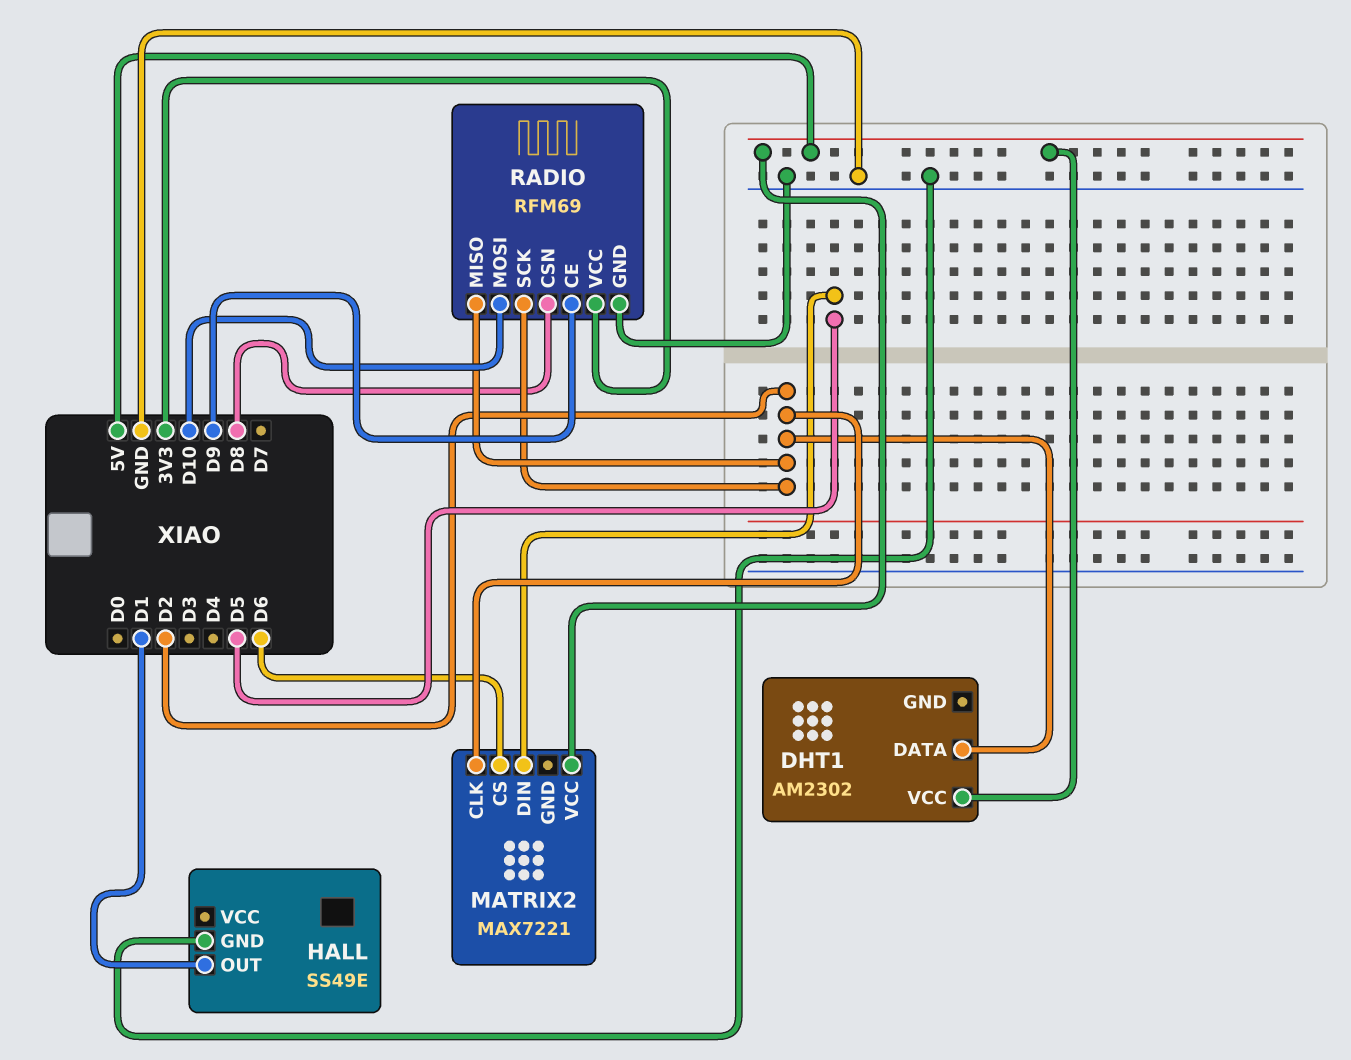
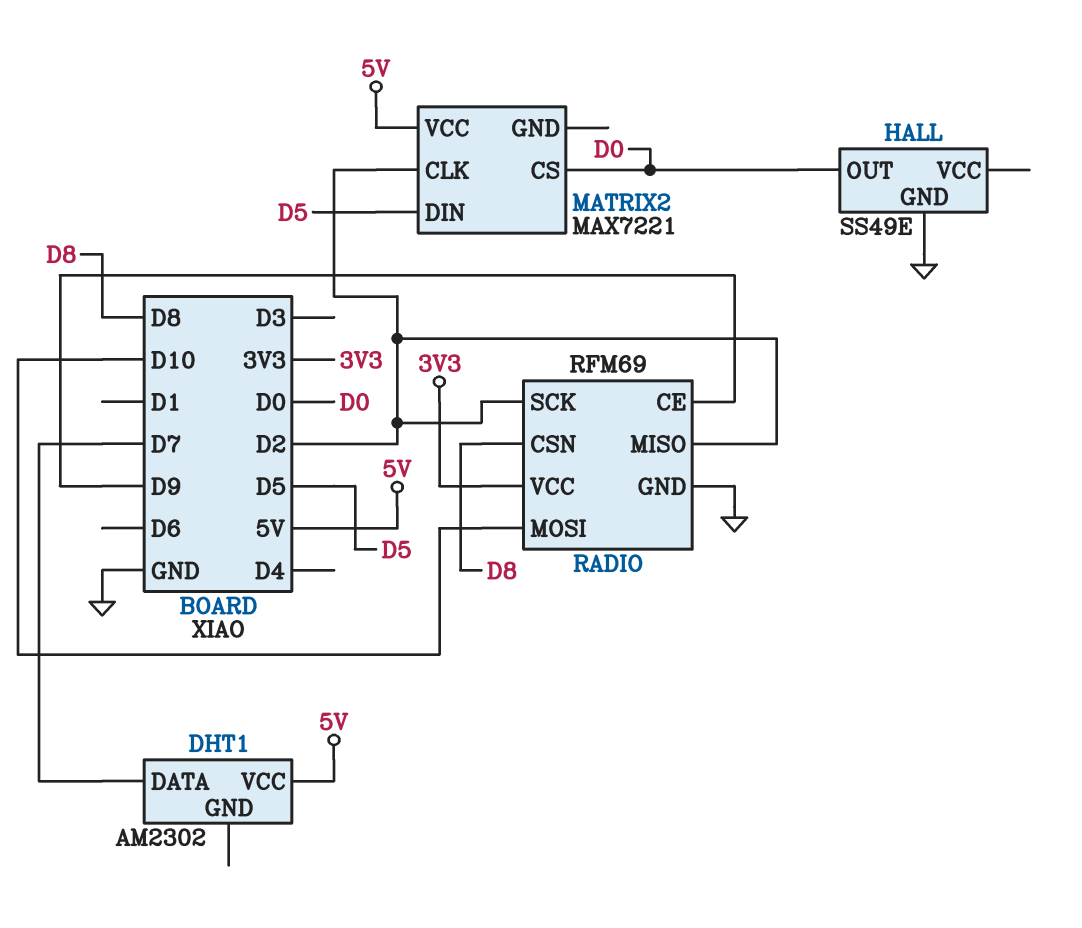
DHT1 pin DATA: D2 -> D7
HALL pin OUT: D1 -> D0
MATRIX2 pin CS: D6 -> D0

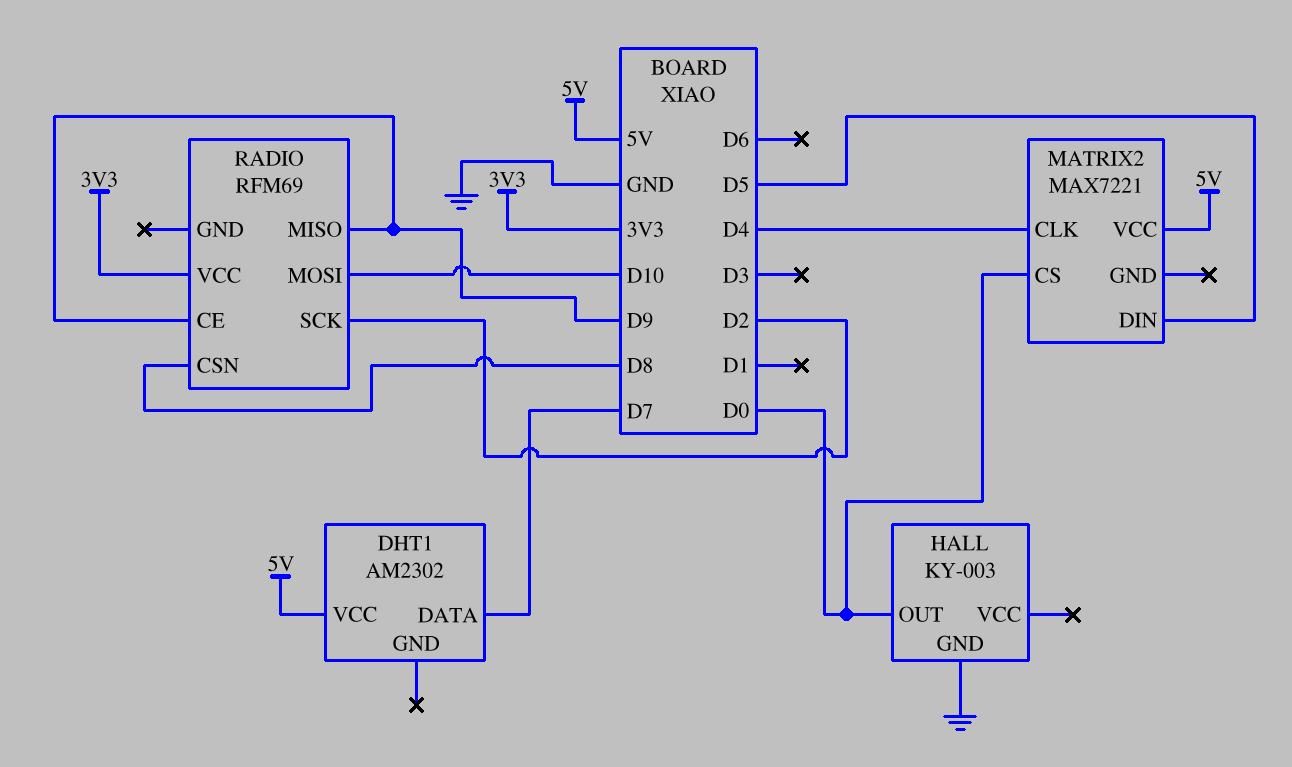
HALL: SS49E -> KY-003
MATRIX2 pin CLK: D2 -> D4
RADIO pin GND: GND -> none
RADIO pin MISO: D2 -> D9

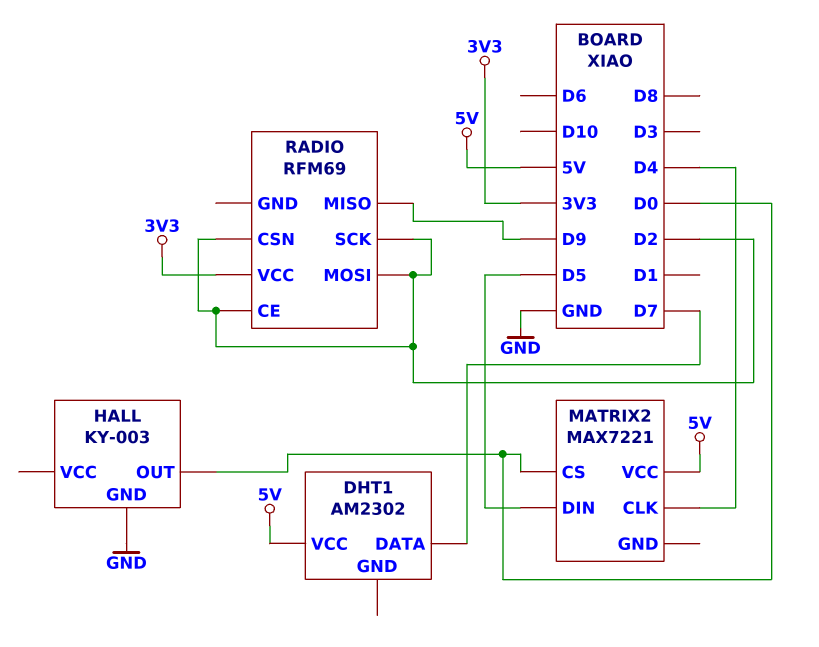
RADIO pin CE: D9 -> D2
RADIO pin CSN: D8 -> D2
RADIO pin MOSI: D10 -> D2

